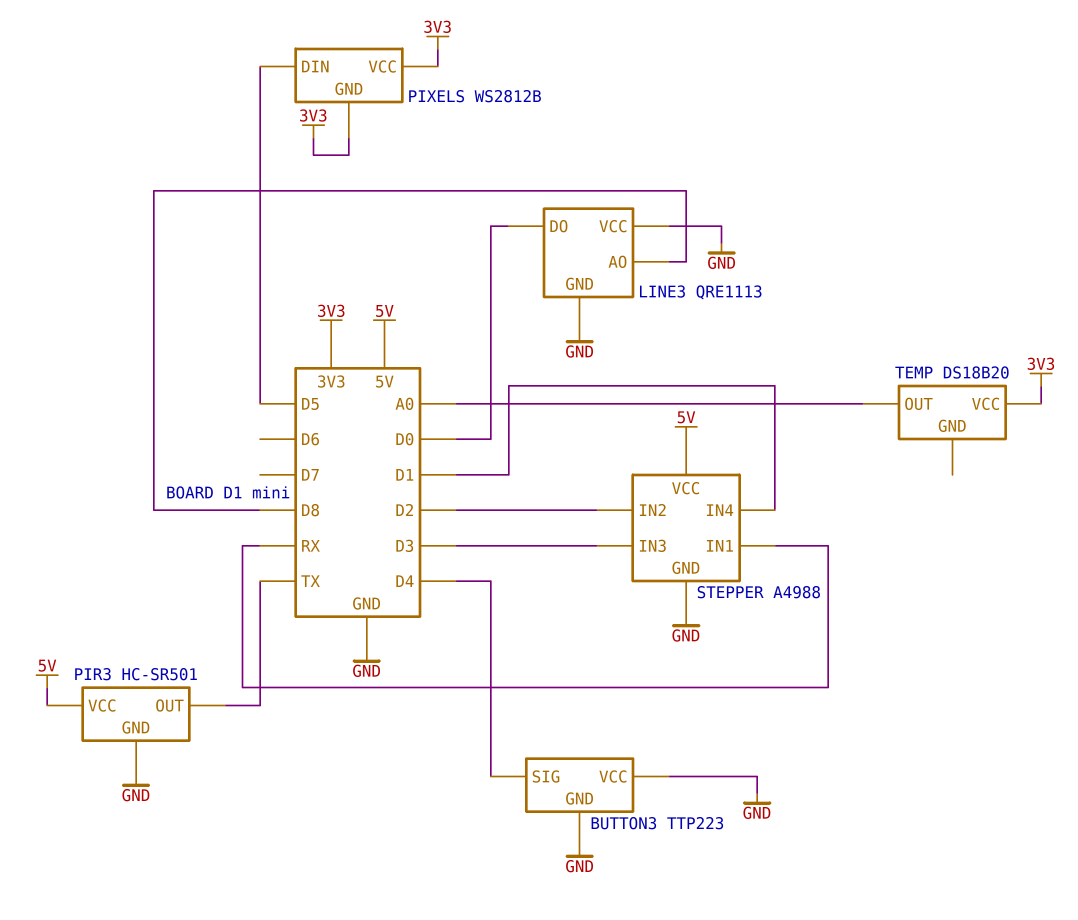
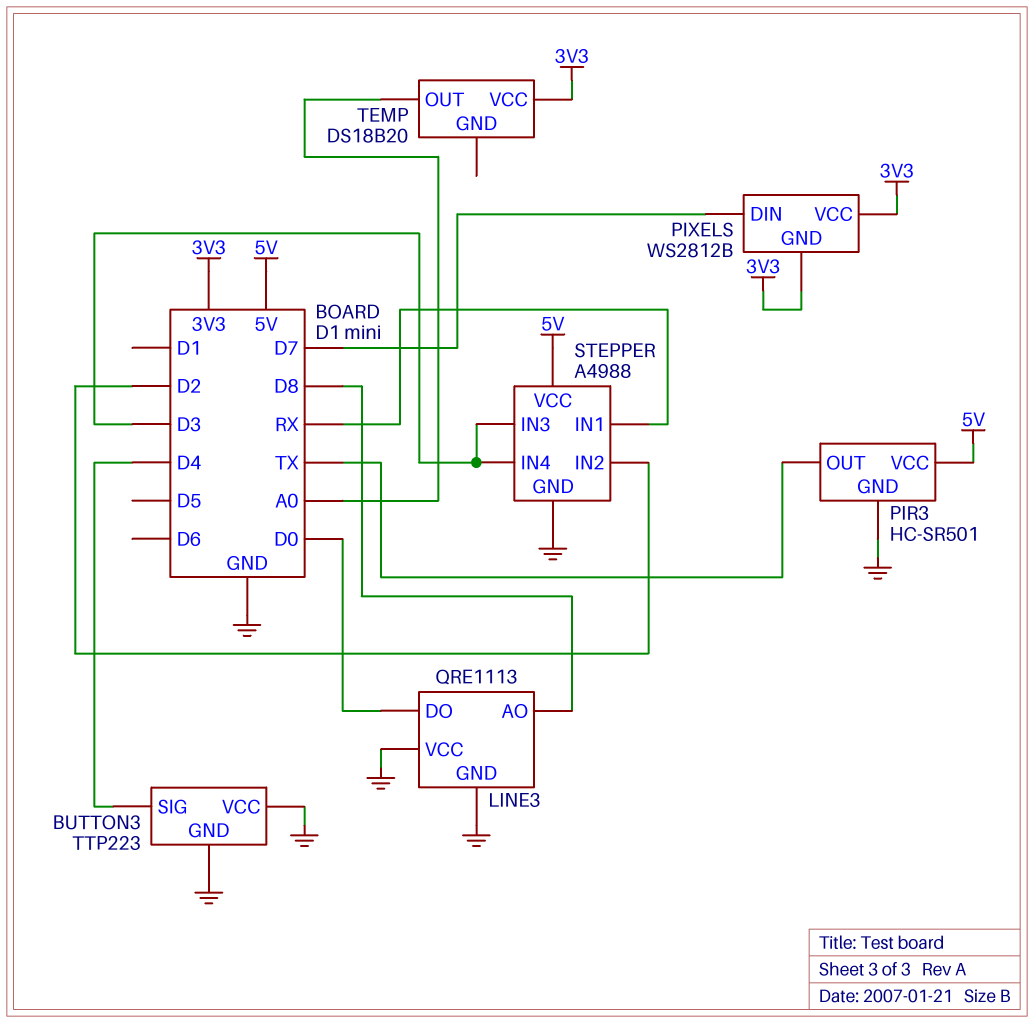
PIXELS pin DIN: D5 -> D7
STEPPER pin IN4: D1 -> D3

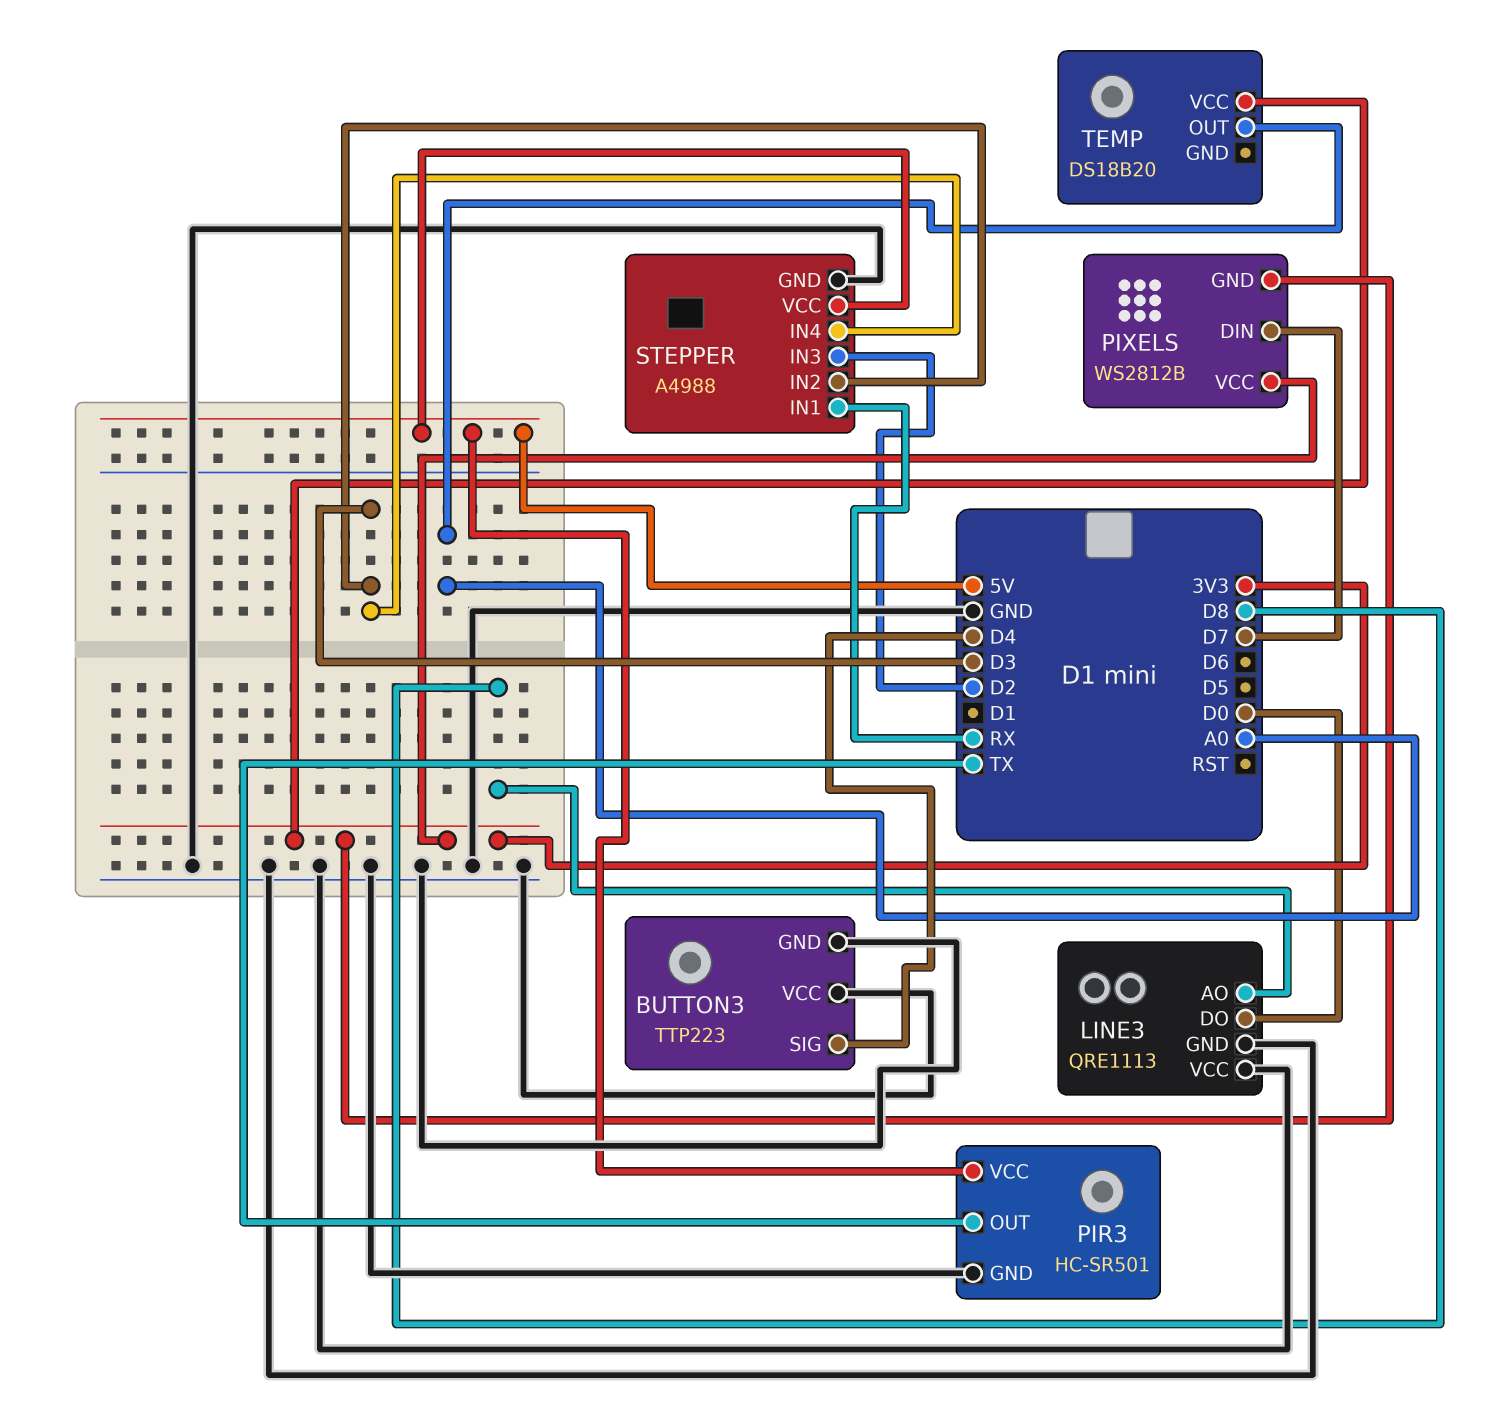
STEPPER pin IN2: D2 -> D3
STEPPER pin IN3: D3 -> D2

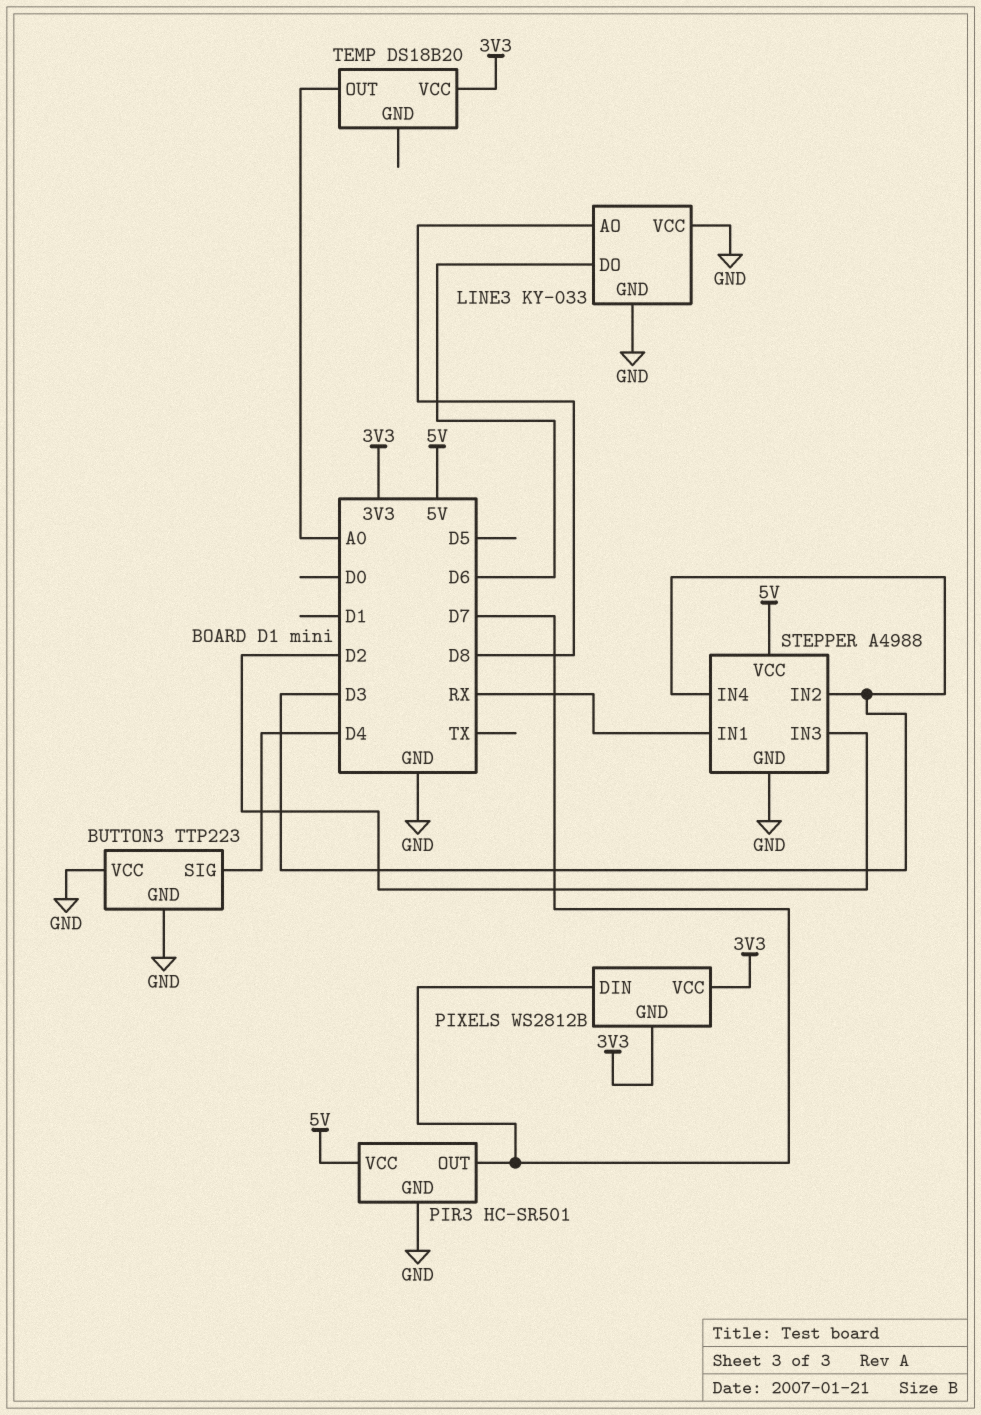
LINE3: QRE1113 -> KY-033
LINE3 pin DO: D0 -> D6
PIR3 pin OUT: TX -> D7

